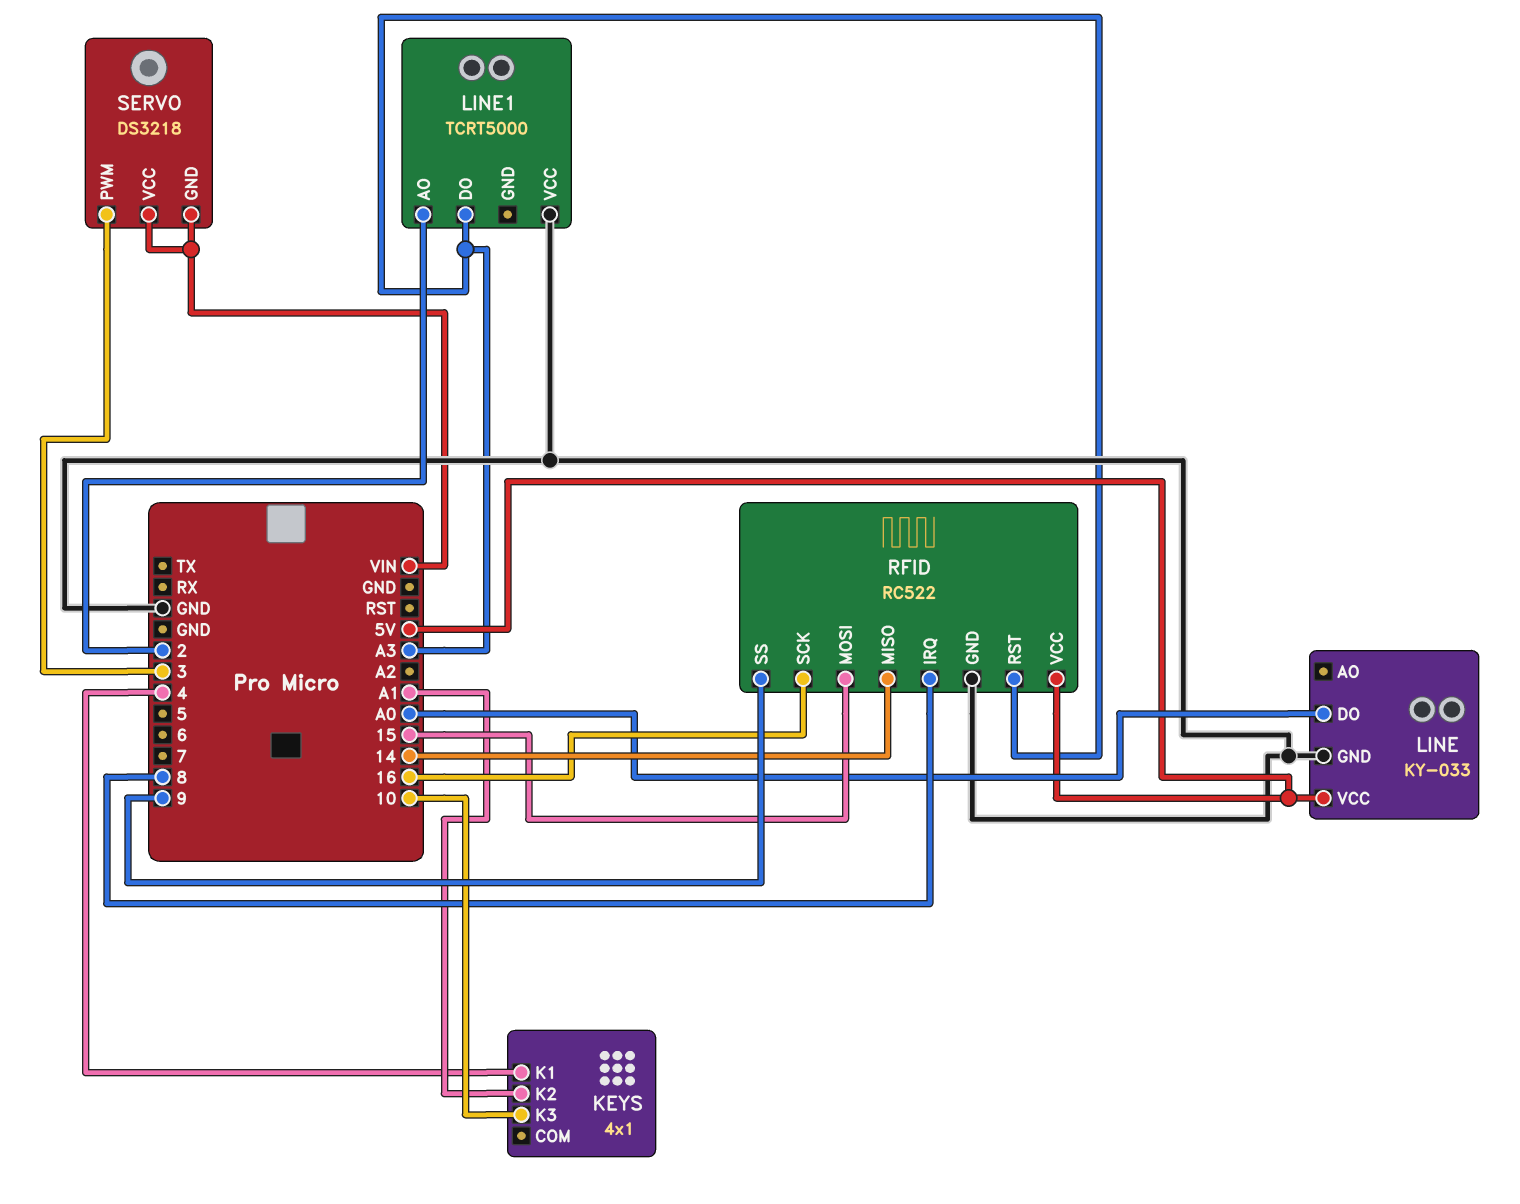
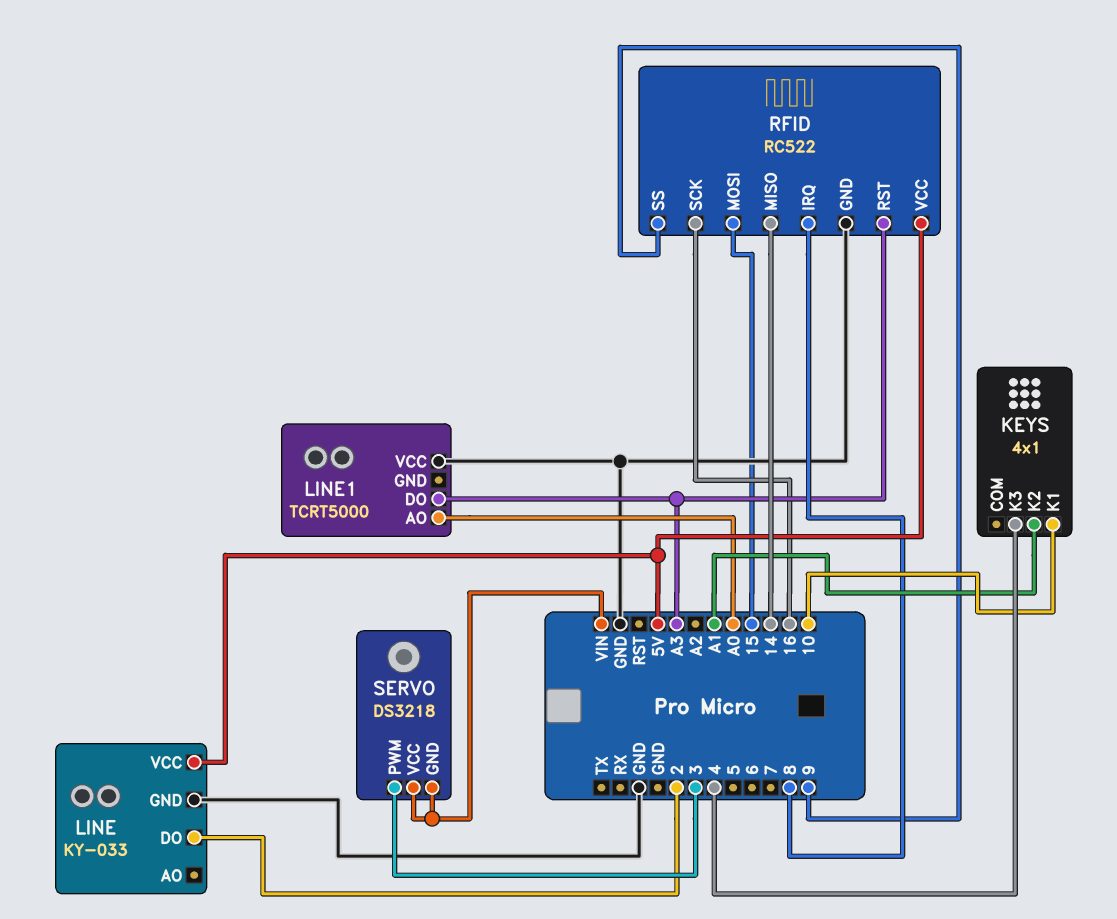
KEYS pin K1: 4 -> 10
KEYS pin K3: 10 -> 4
LINE pin DO: A0 -> 2
LINE1 pin AO: 2 -> A0

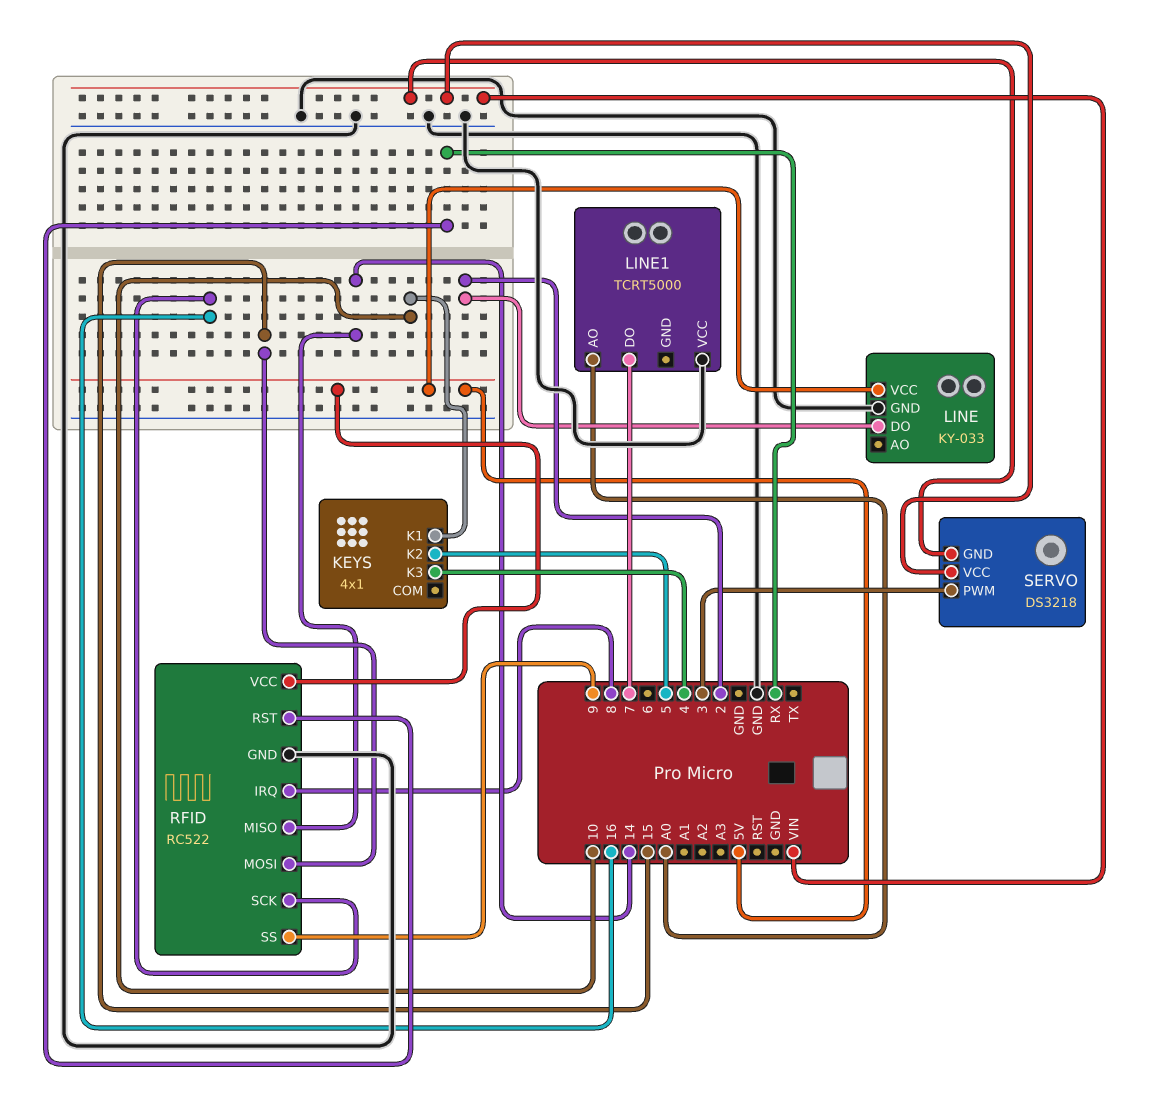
KEYS pin K2: A1 -> 5
LINE1 pin DO: A3 -> 7
RFID pin RST: A3 -> RX

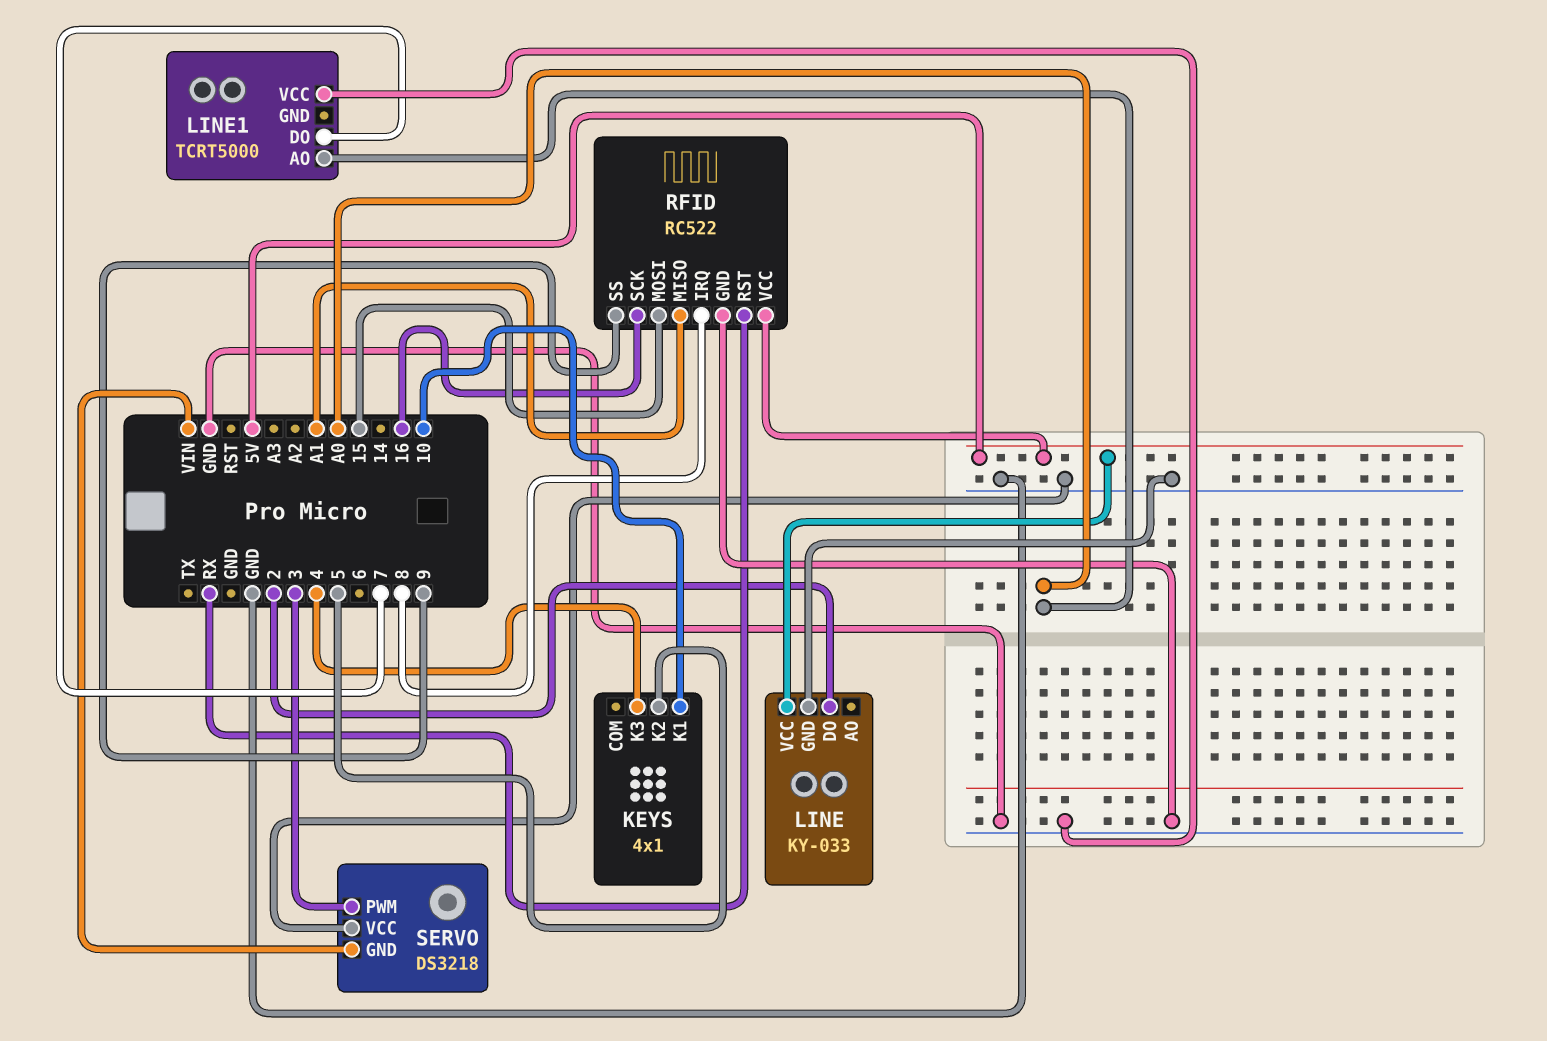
RFID pin MISO: 14 -> A1
SERVO pin VCC: VIN -> GND

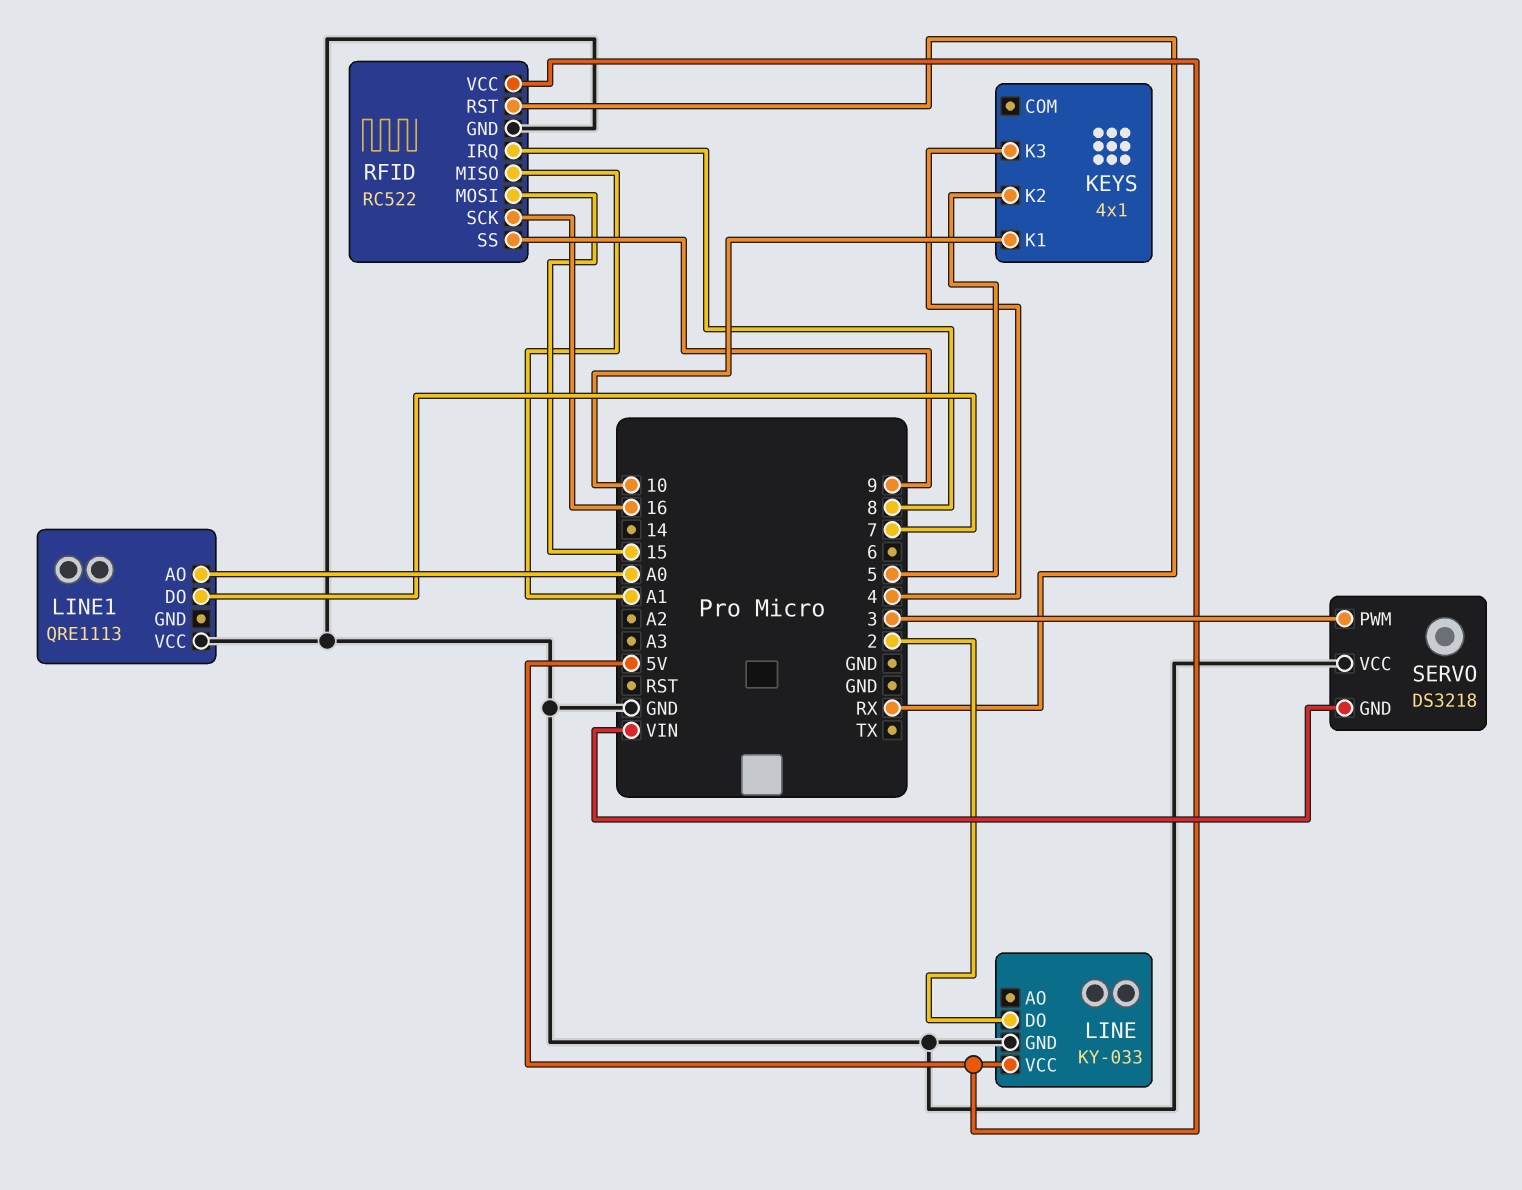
LINE1: TCRT5000 -> QRE1113

